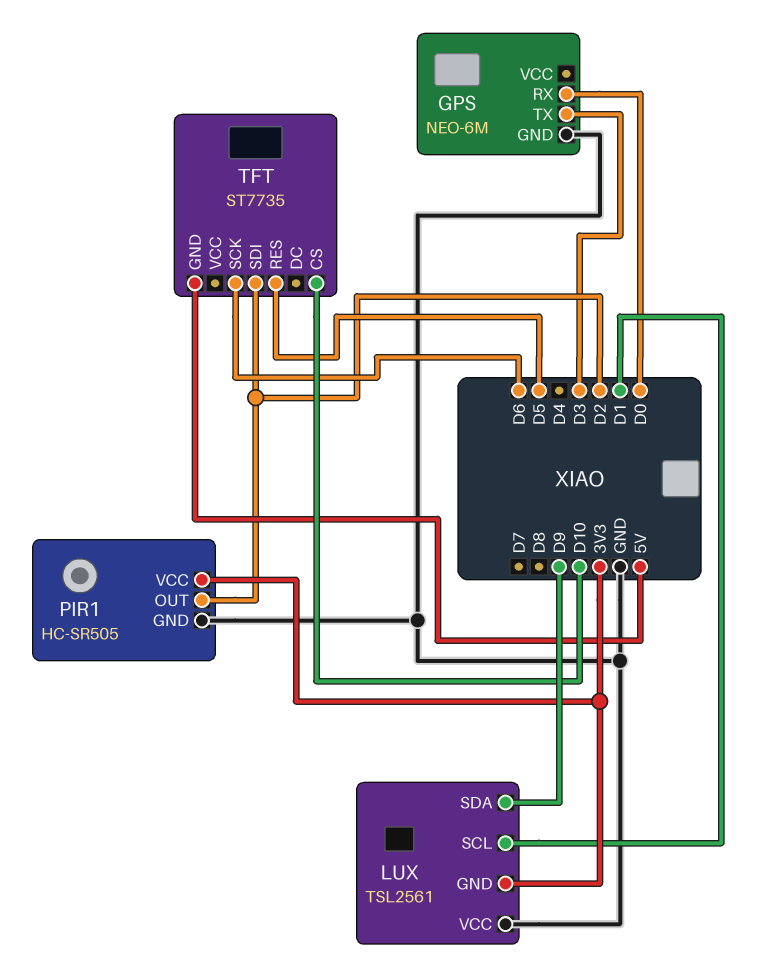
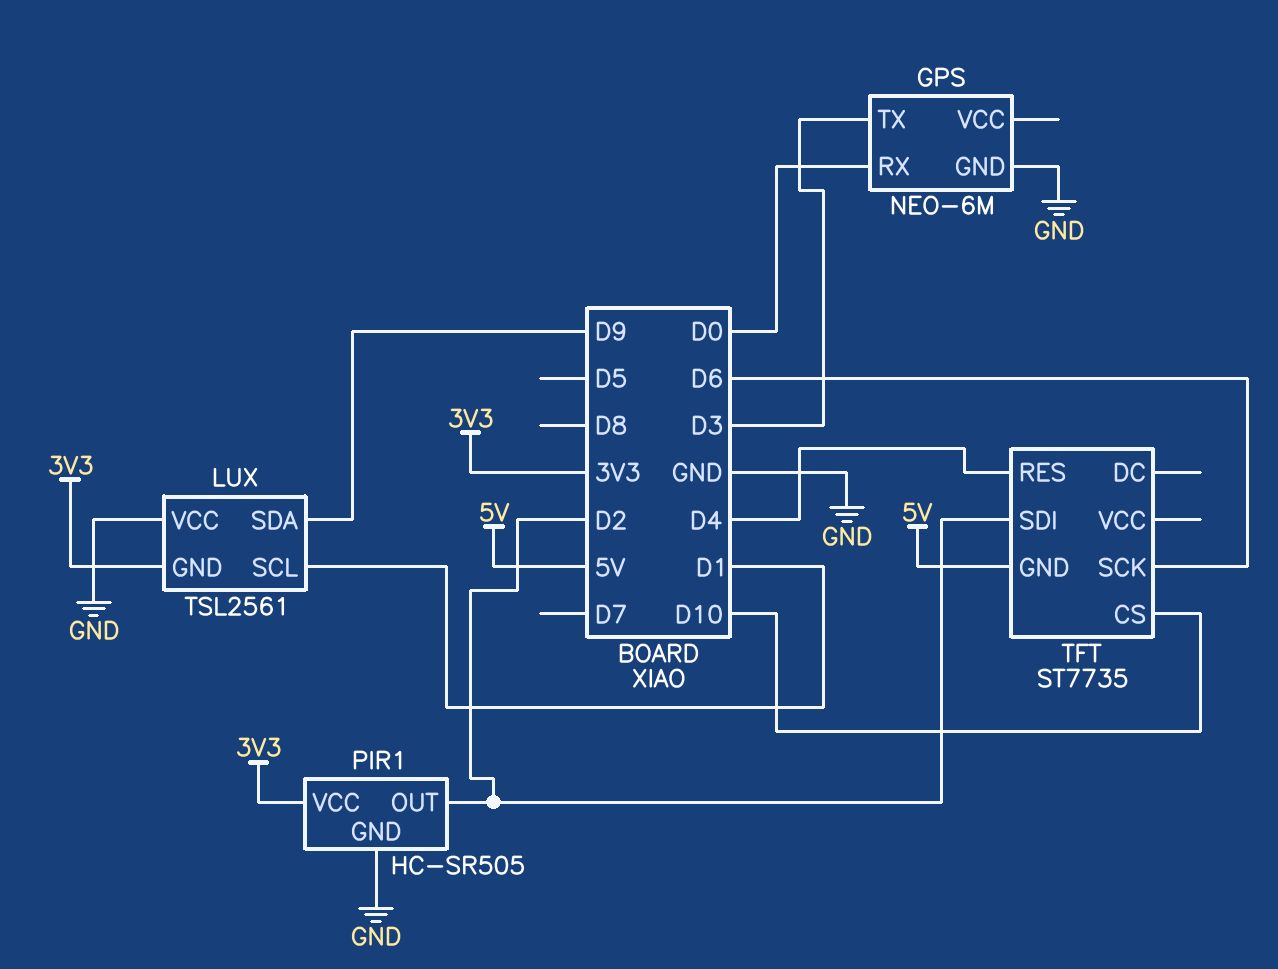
TFT pin RES: D5 -> D4

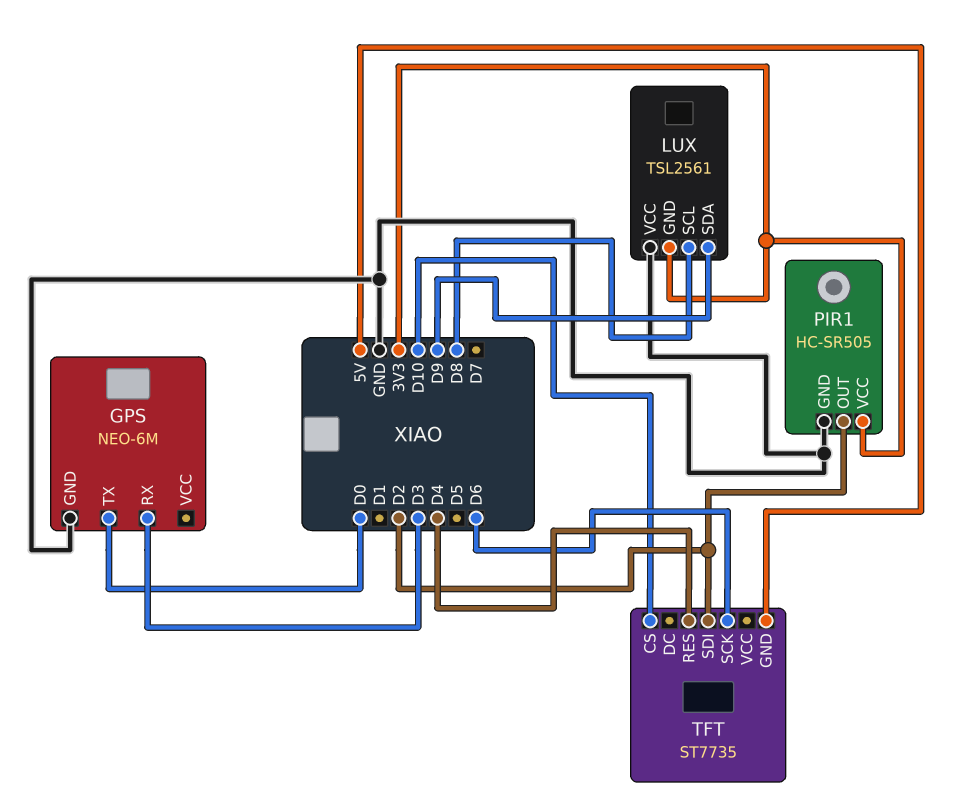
GPS pin RX: D0 -> D3
GPS pin TX: D3 -> D0
LUX pin SCL: D1 -> D8

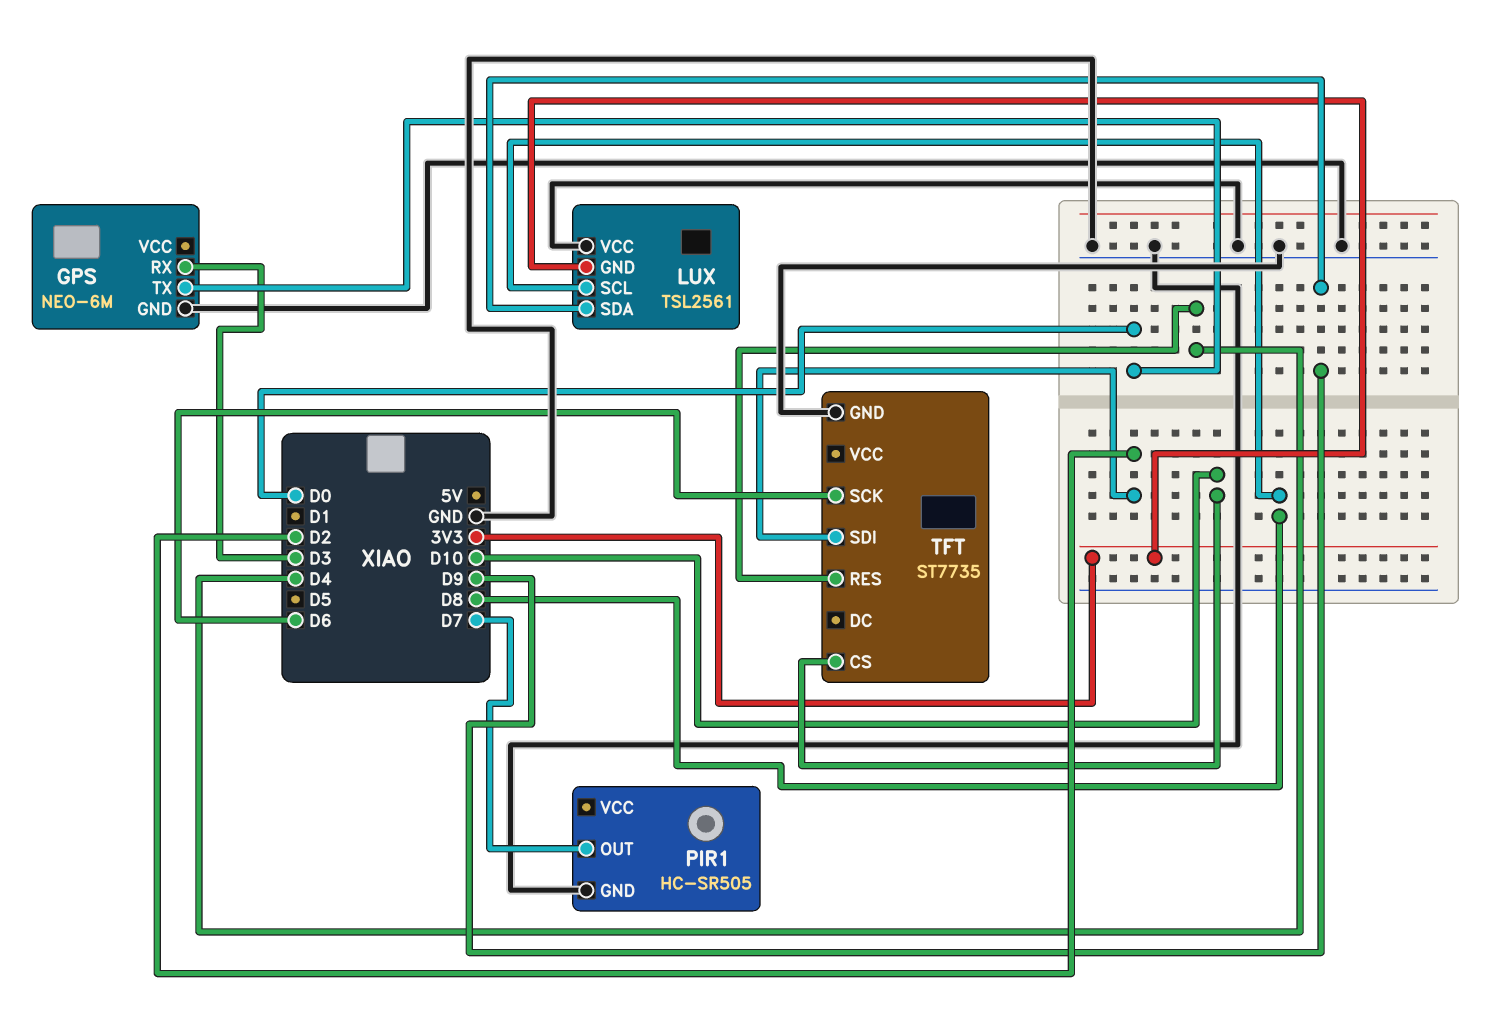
PIR1 pin OUT: D2 -> D7
PIR1 pin VCC: 3V3 -> none
TFT pin GND: 5V -> GND

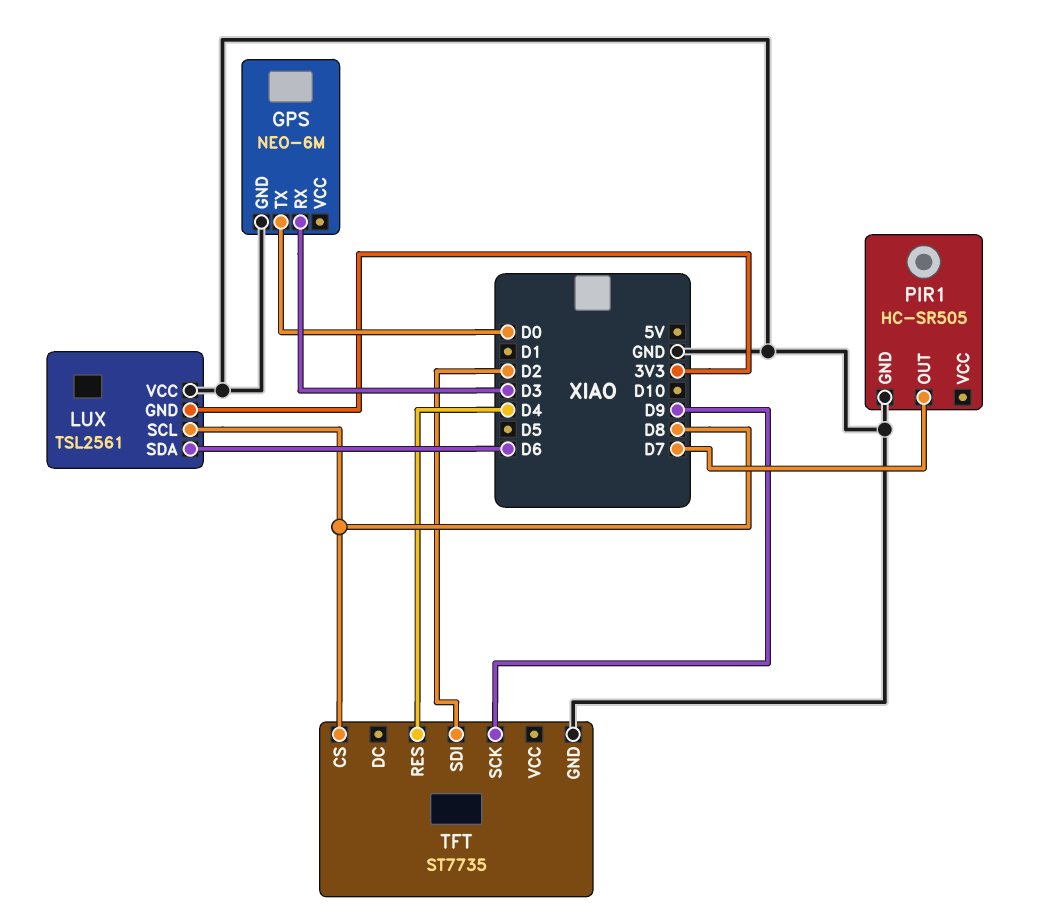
LUX pin SDA: D9 -> D6
TFT pin CS: D10 -> D8
TFT pin SCK: D6 -> D9

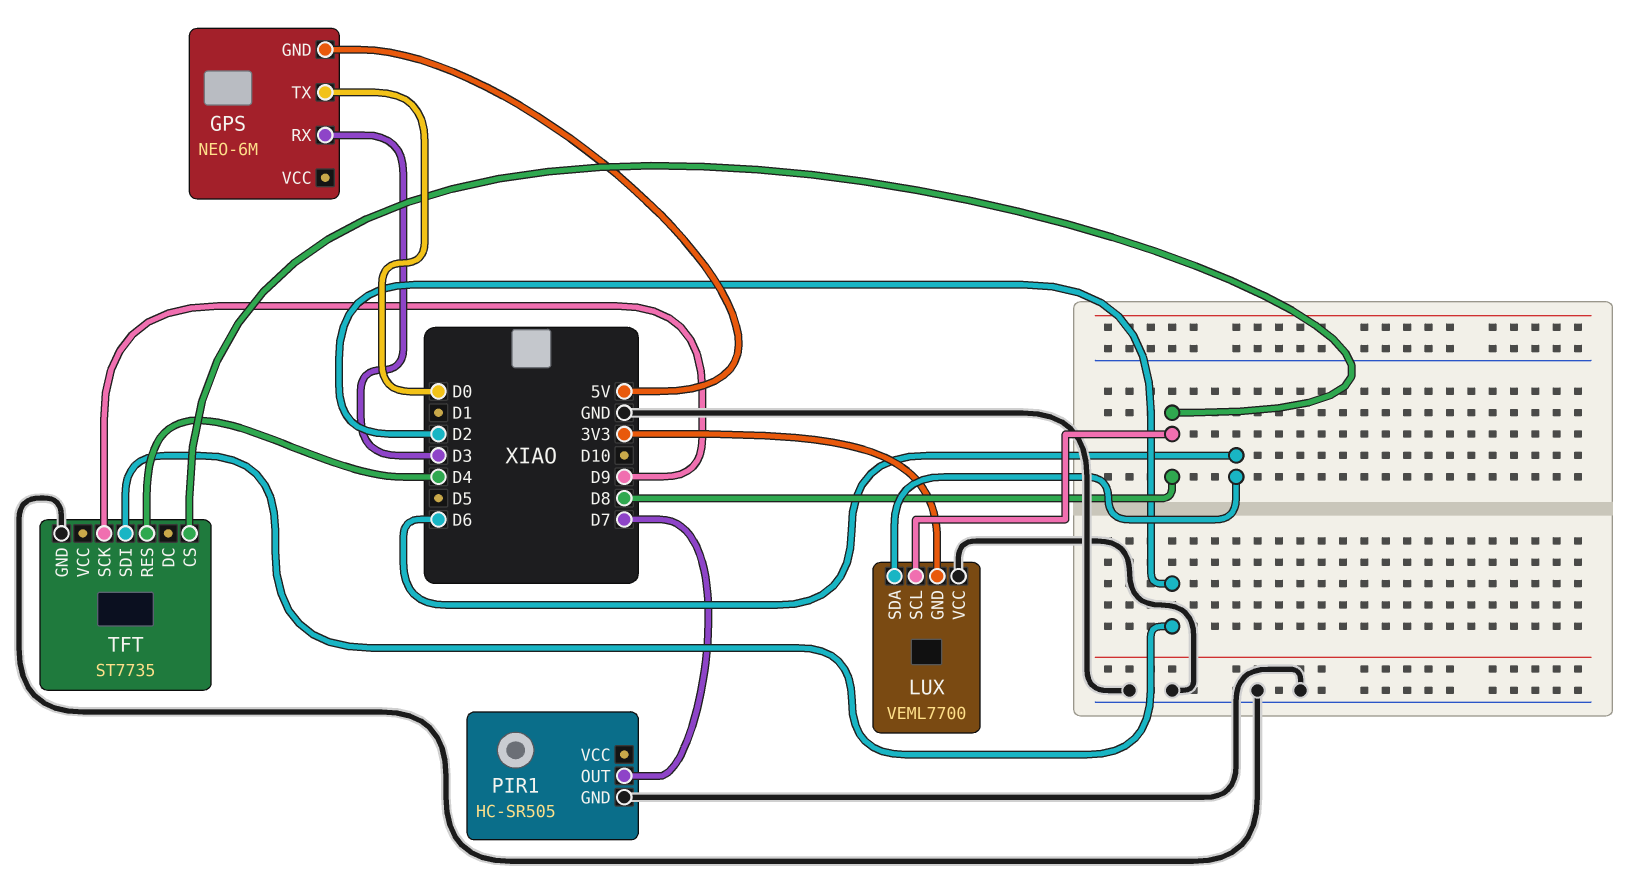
GPS pin GND: GND -> 5V
LUX: TSL2561 -> VEML7700

